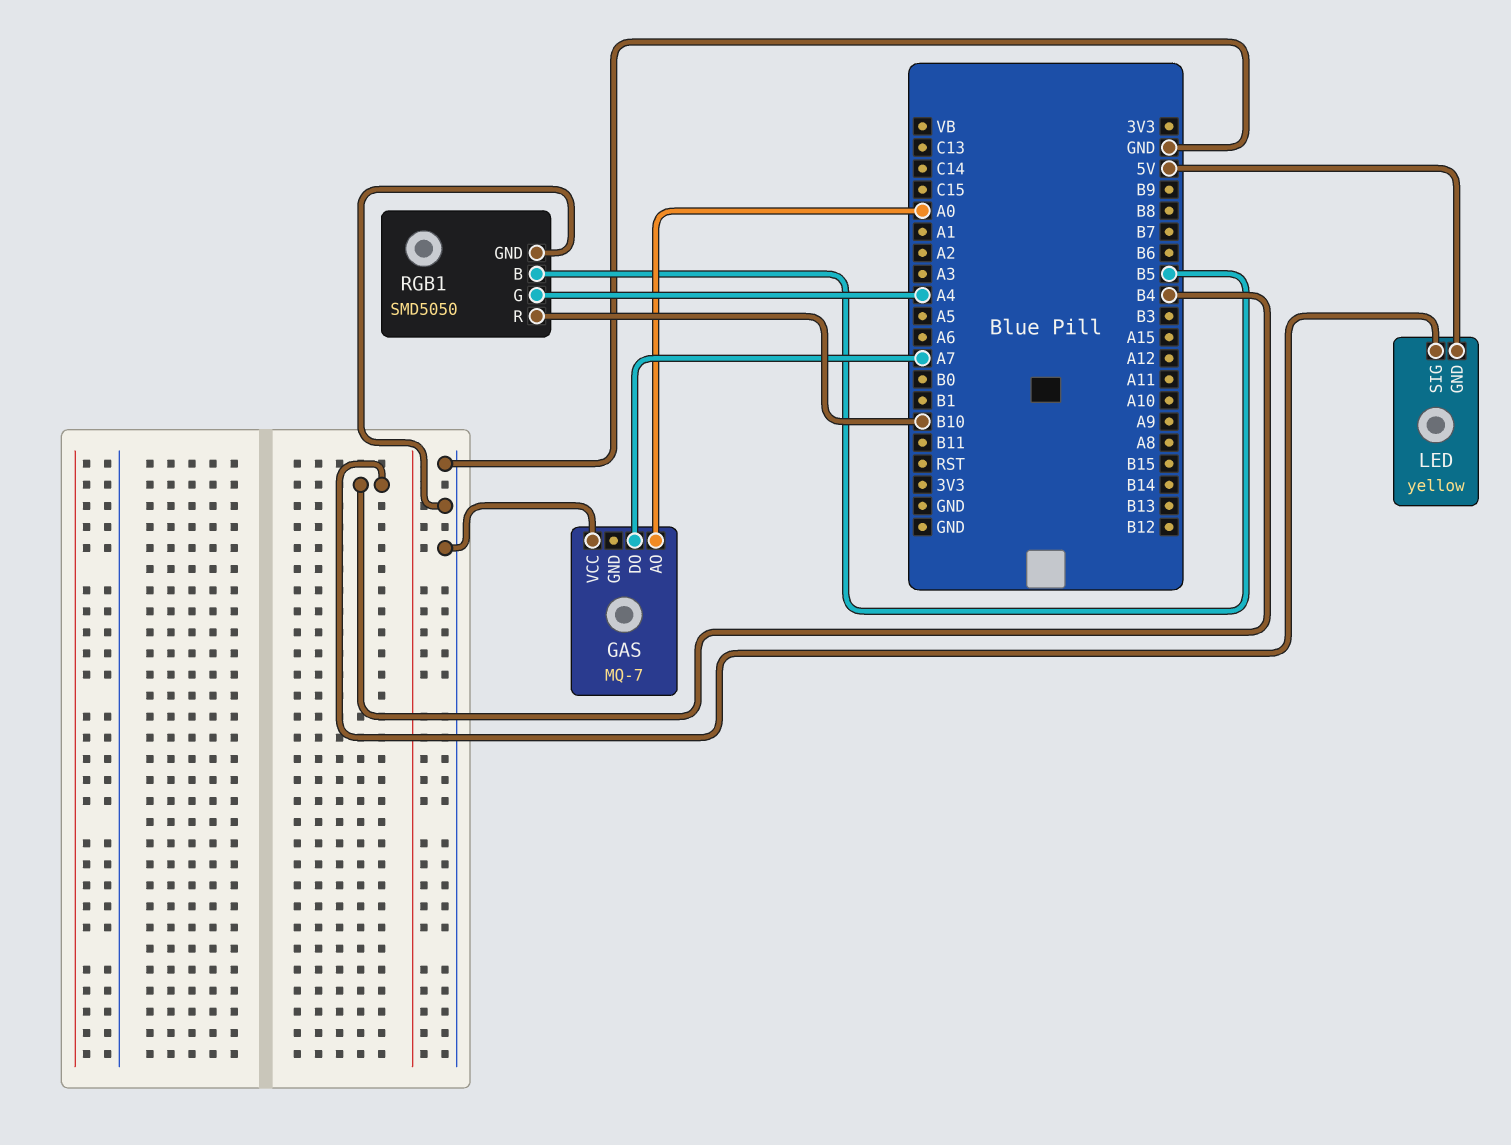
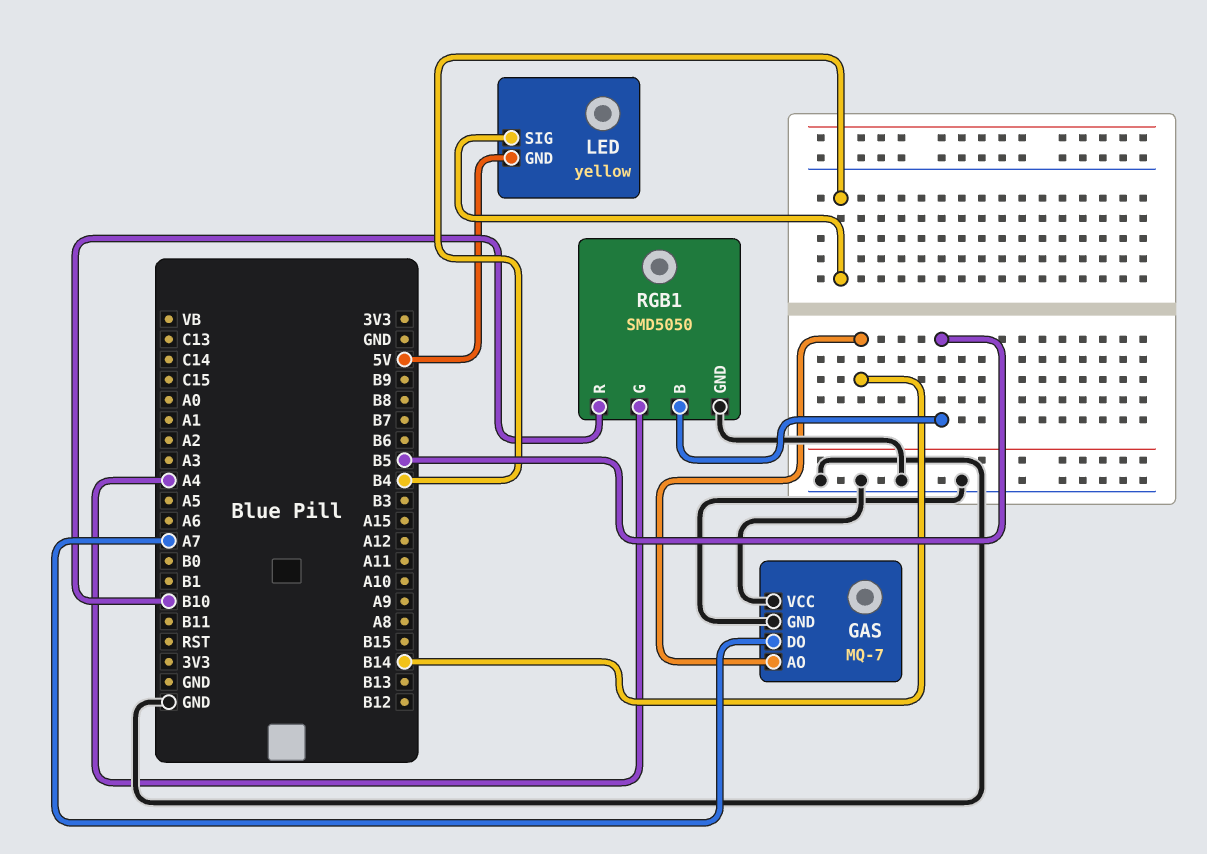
GAS pin AO: A0 -> B14
GAS pin GND: none -> GND

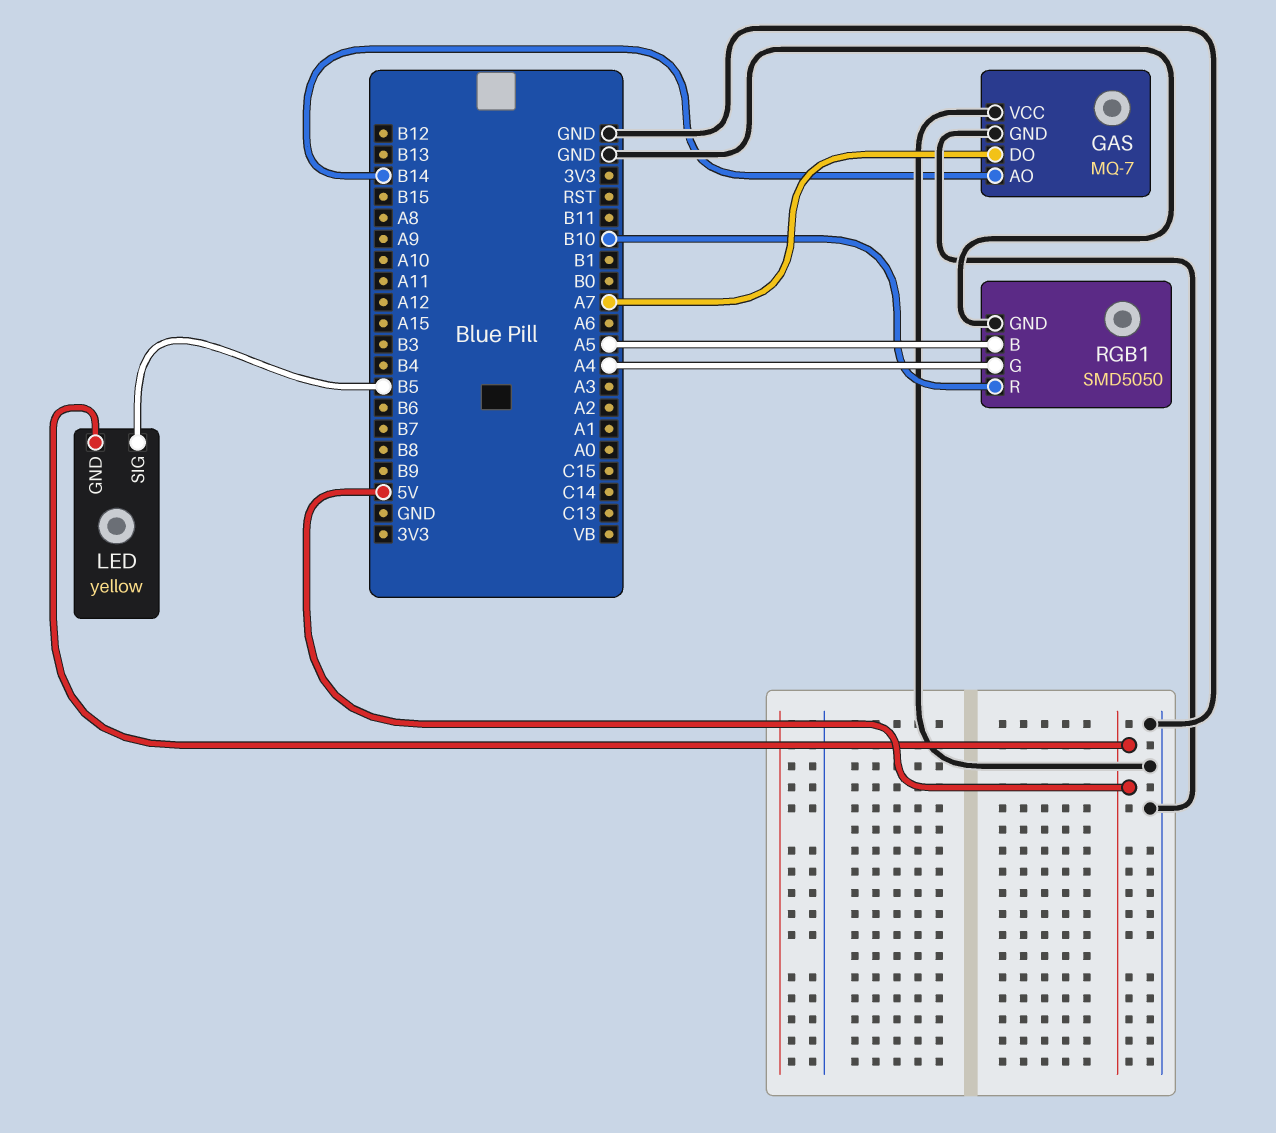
LED pin SIG: B4 -> B5
RGB1 pin B: B5 -> A5

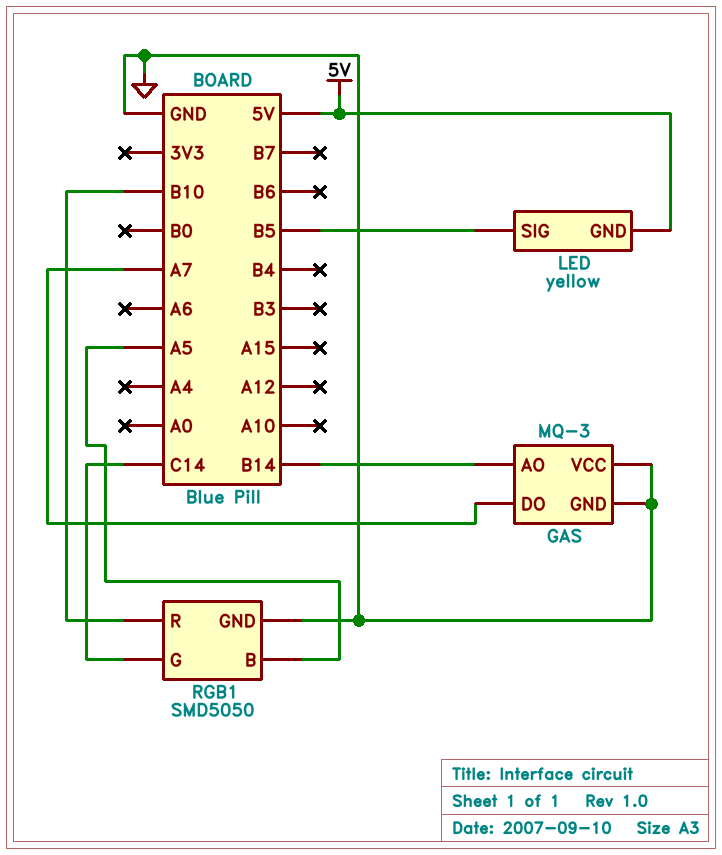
GAS: MQ-7 -> MQ-3
RGB1 pin G: A4 -> C14

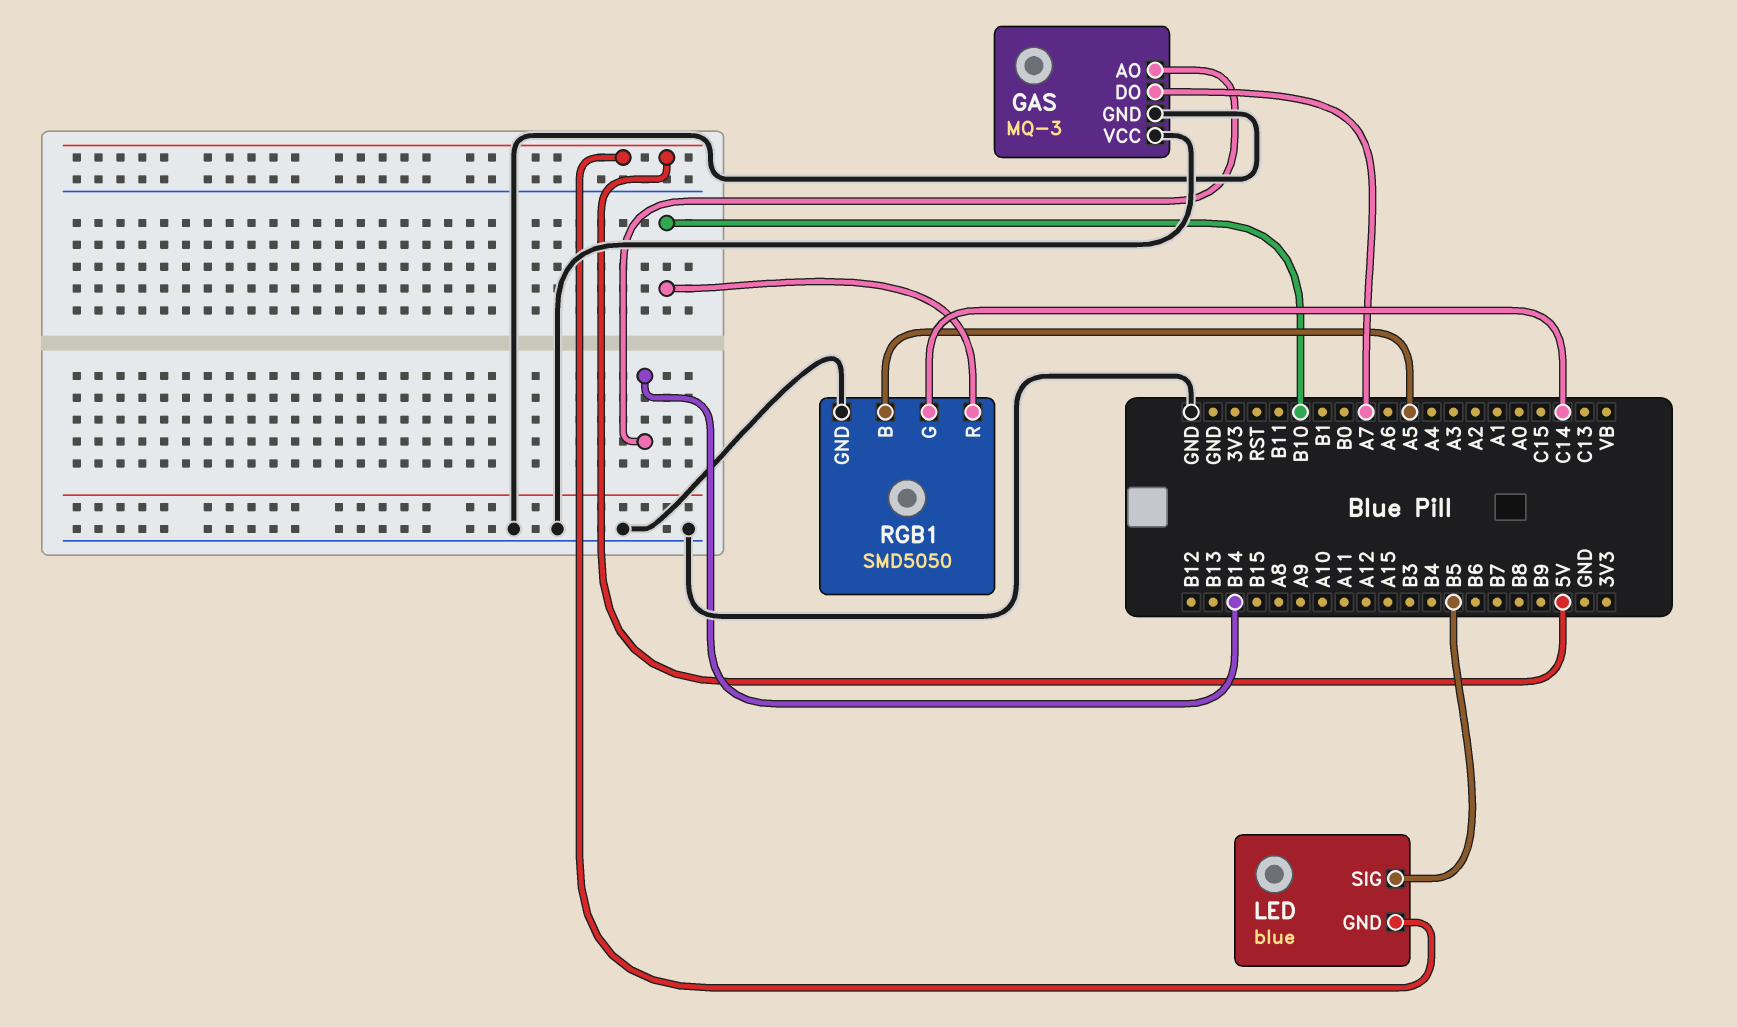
LED: yellow -> blue

